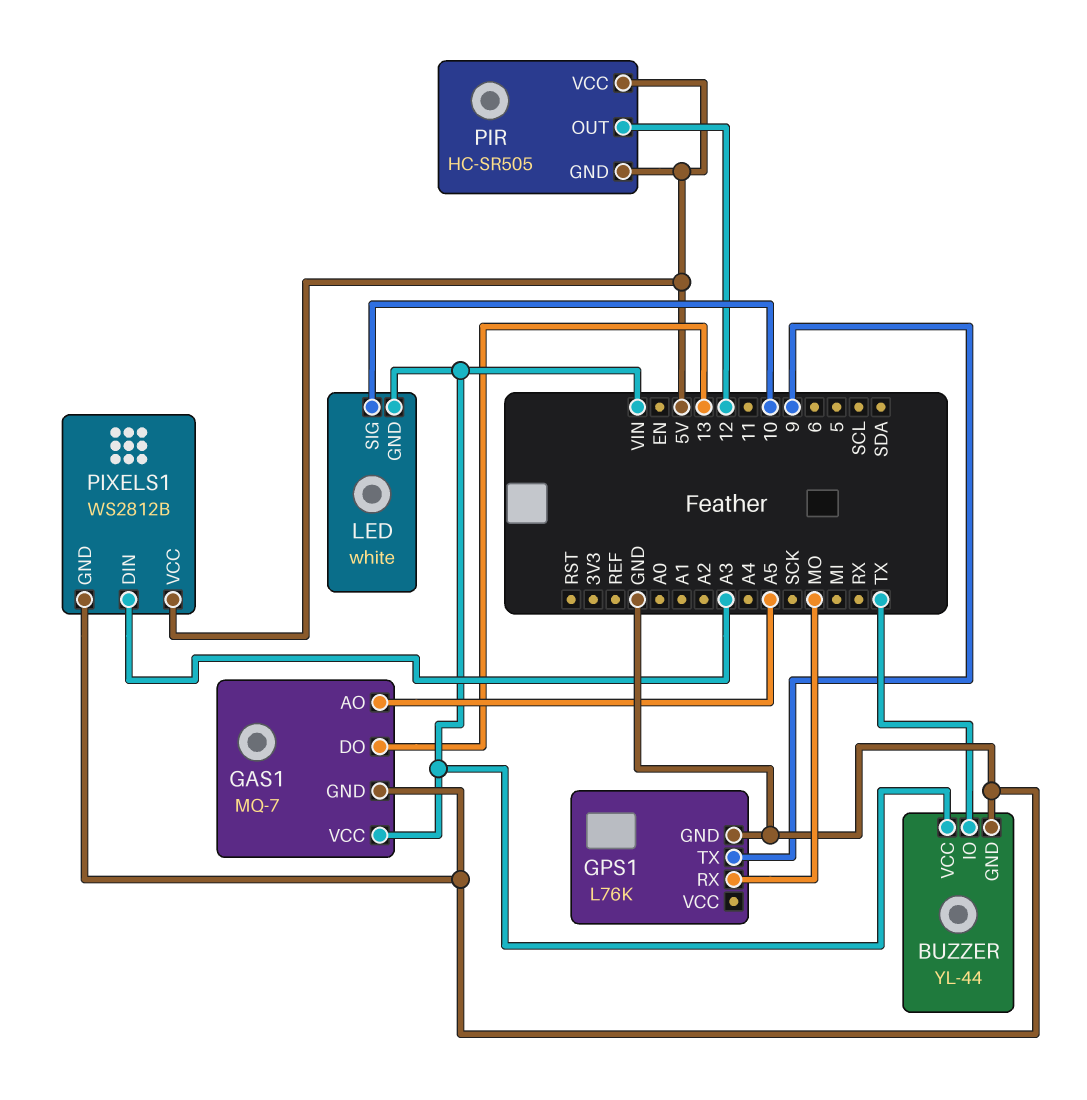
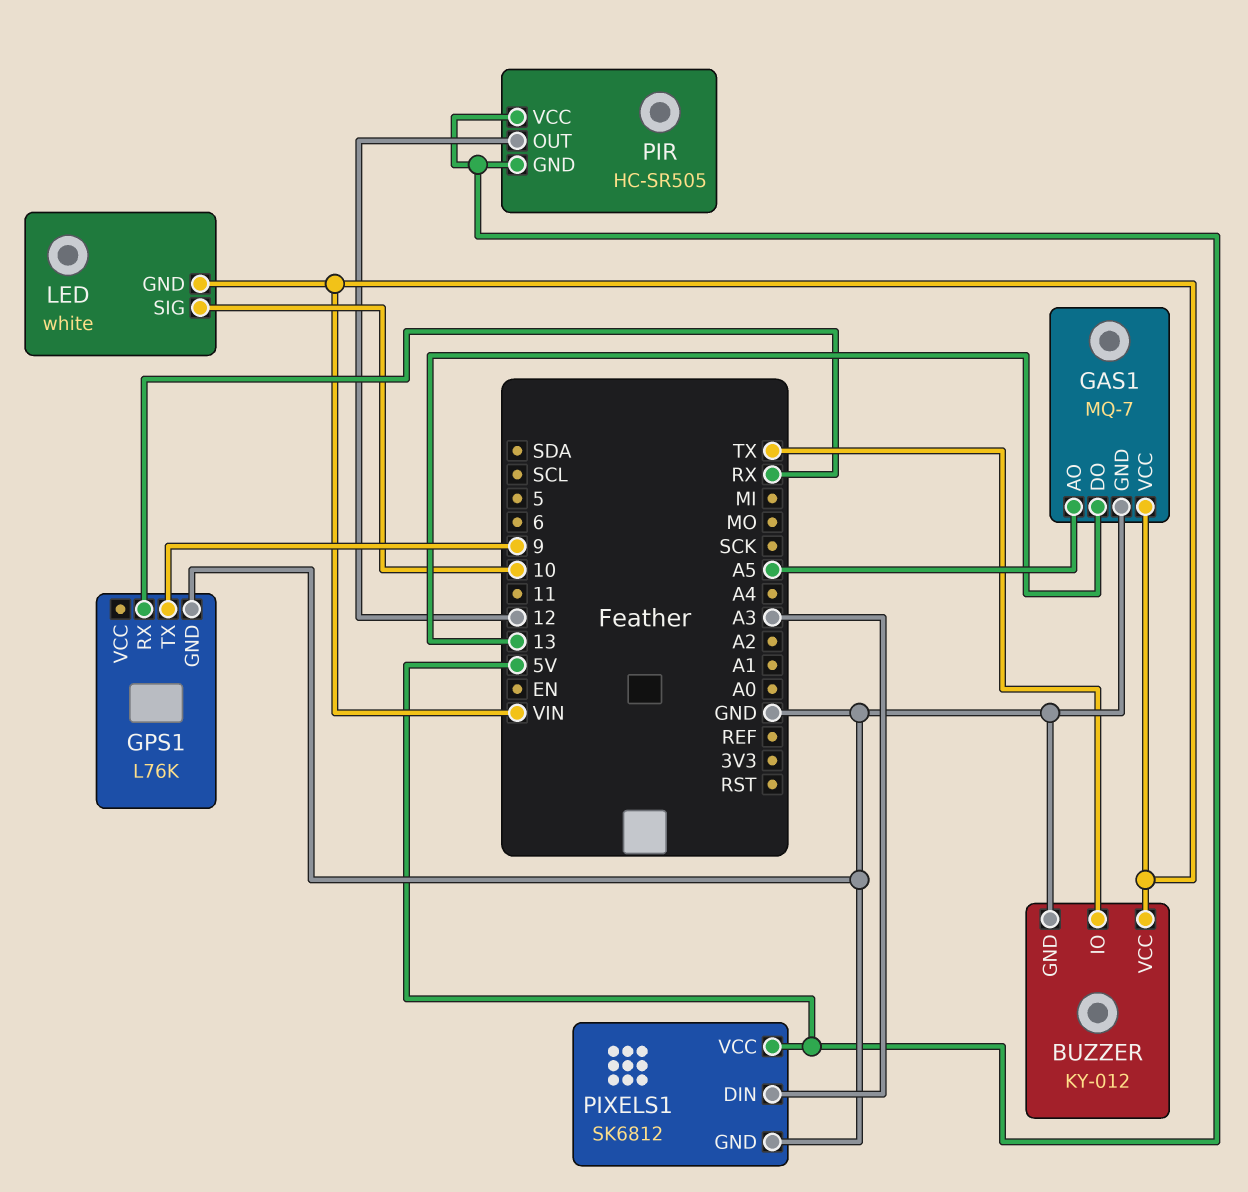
BUZZER: YL-44 -> KY-012
GPS1 pin RX: MO -> RX
PIXELS1: WS2812B -> SK6812

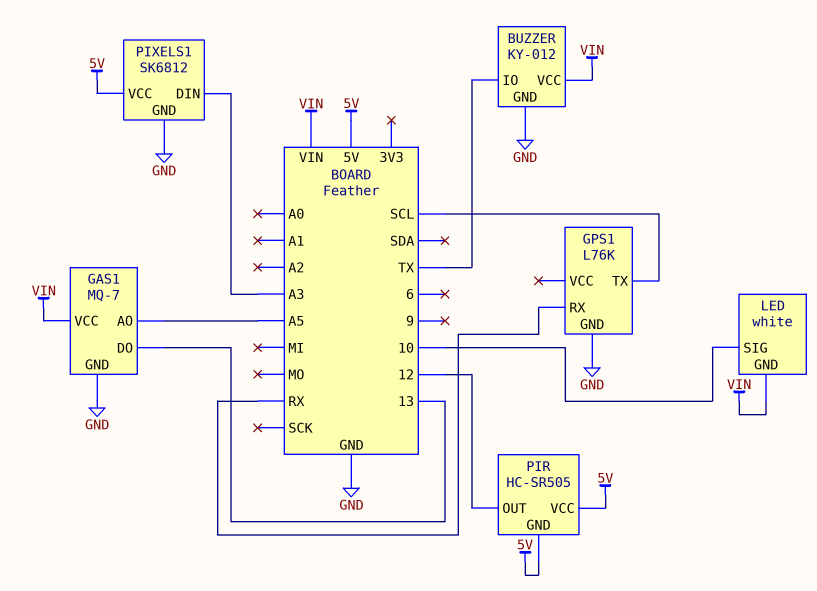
GPS1 pin TX: 9 -> SCL

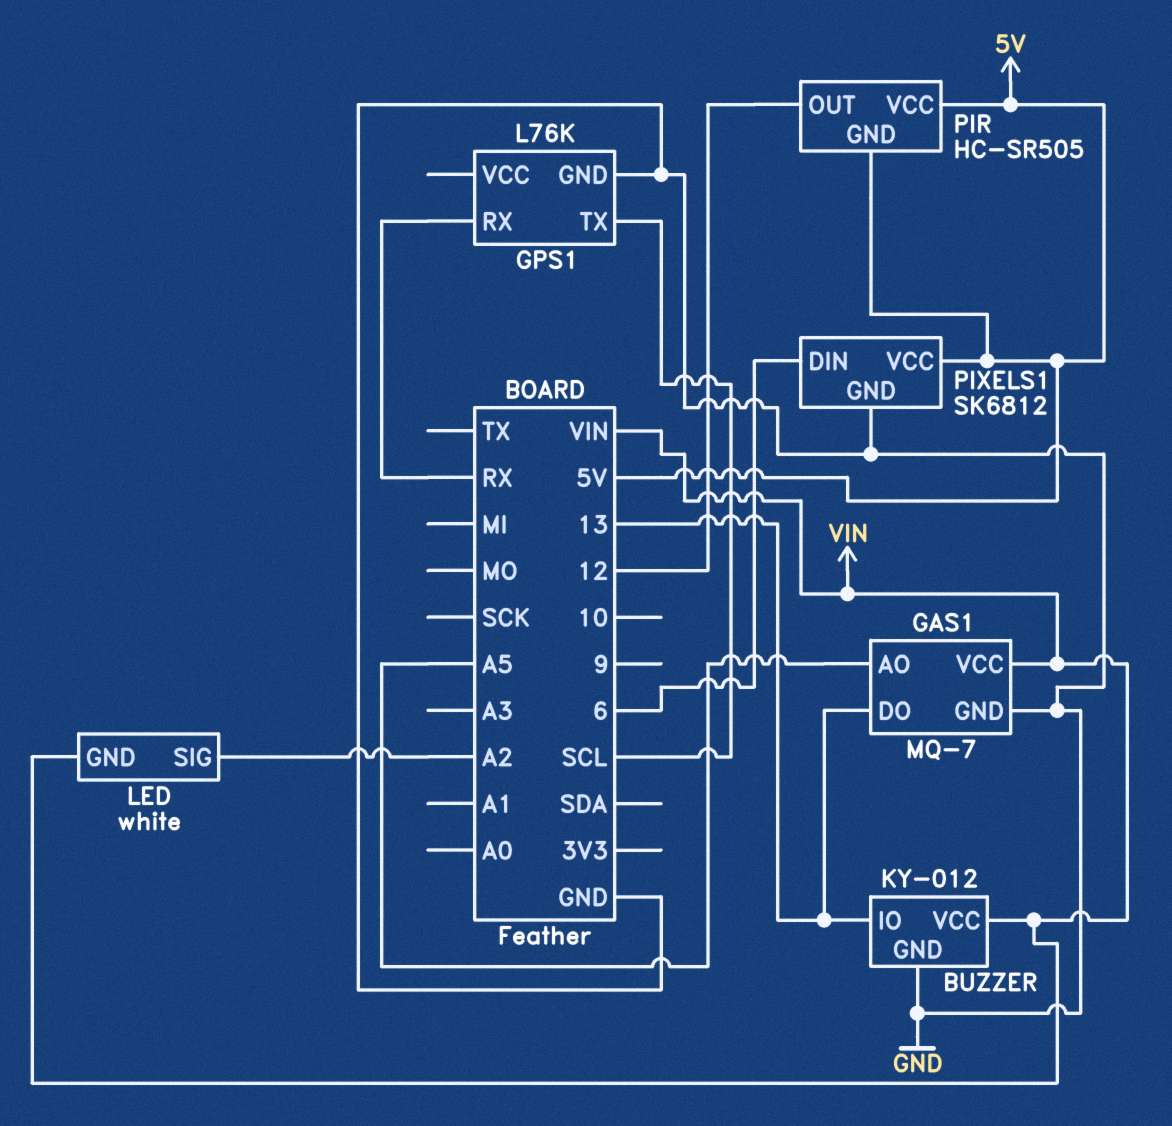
BUZZER pin IO: TX -> 13
LED pin SIG: 10 -> A2
PIXELS1 pin DIN: A3 -> 6

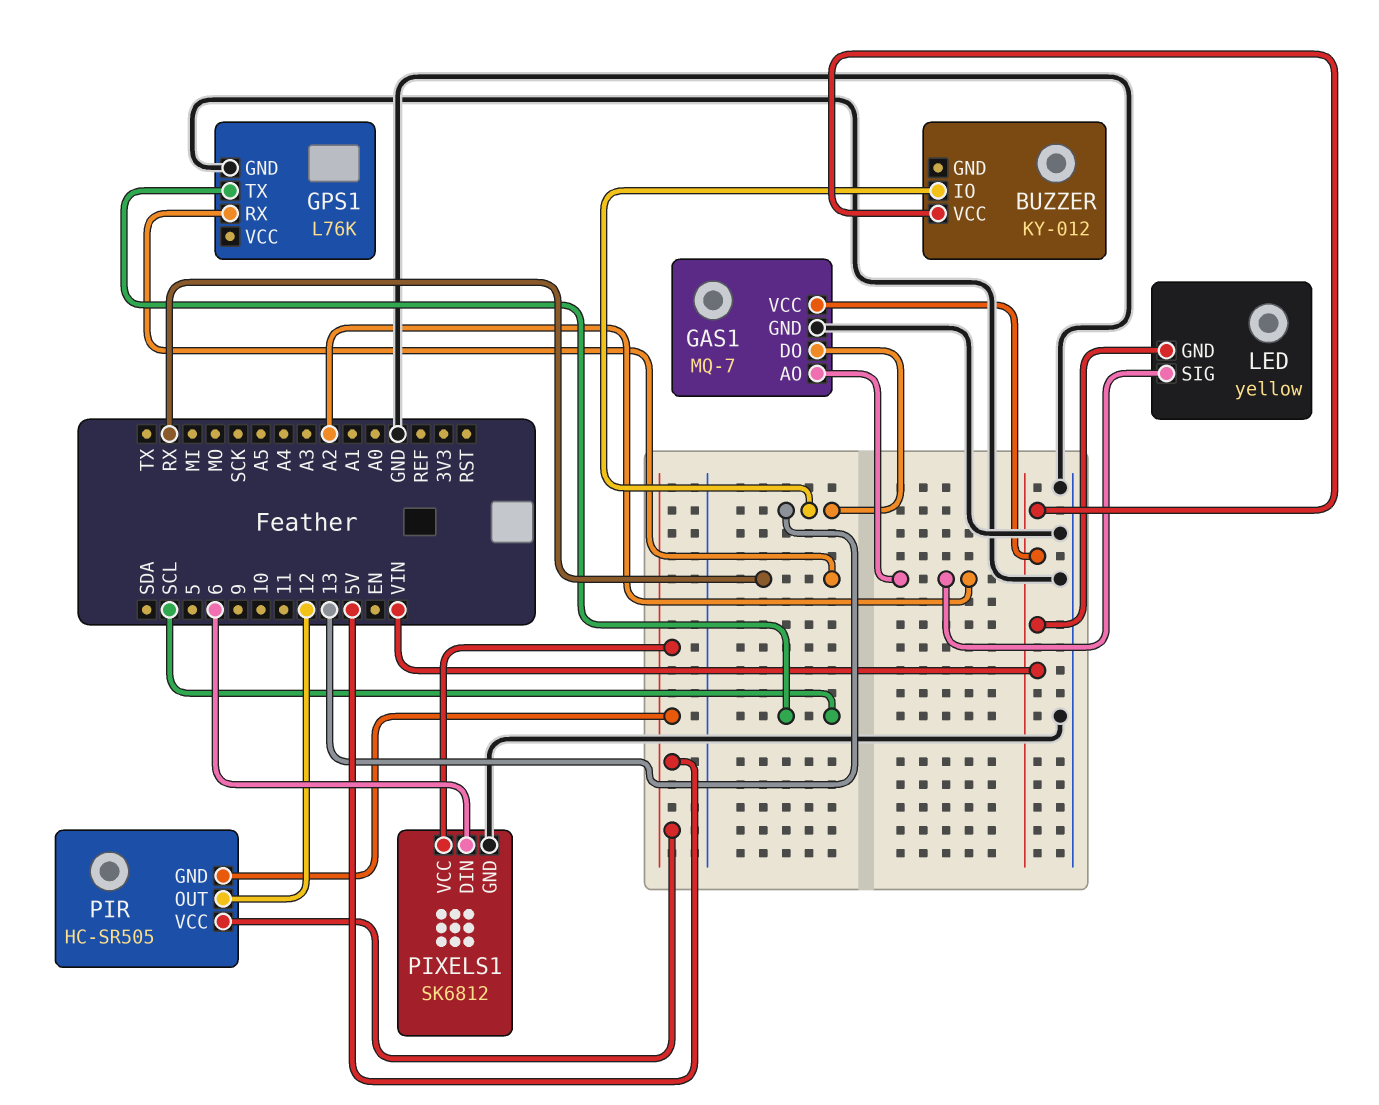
BUZZER pin GND: GND -> none
GAS1 pin AO: A5 -> A2
LED: white -> yellow

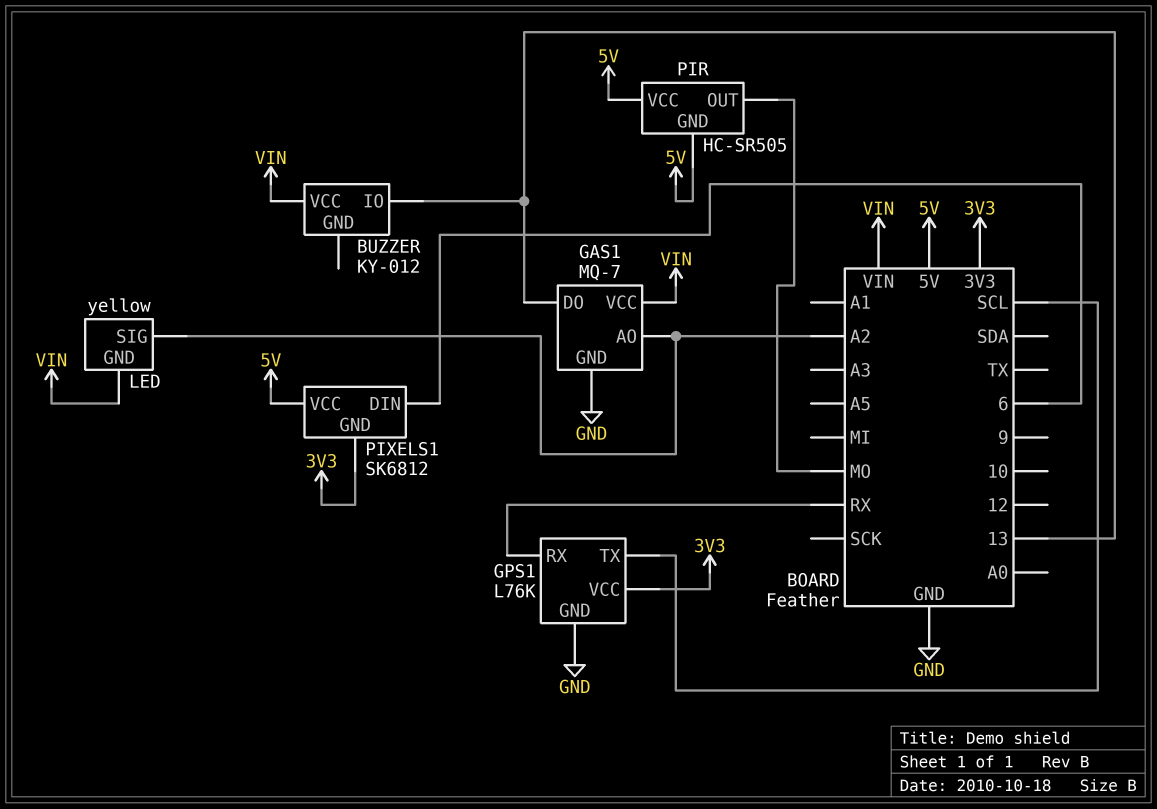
GPS1 pin VCC: none -> 3V3
PIR pin OUT: 12 -> MO
PIXELS1 pin GND: GND -> 3V3

